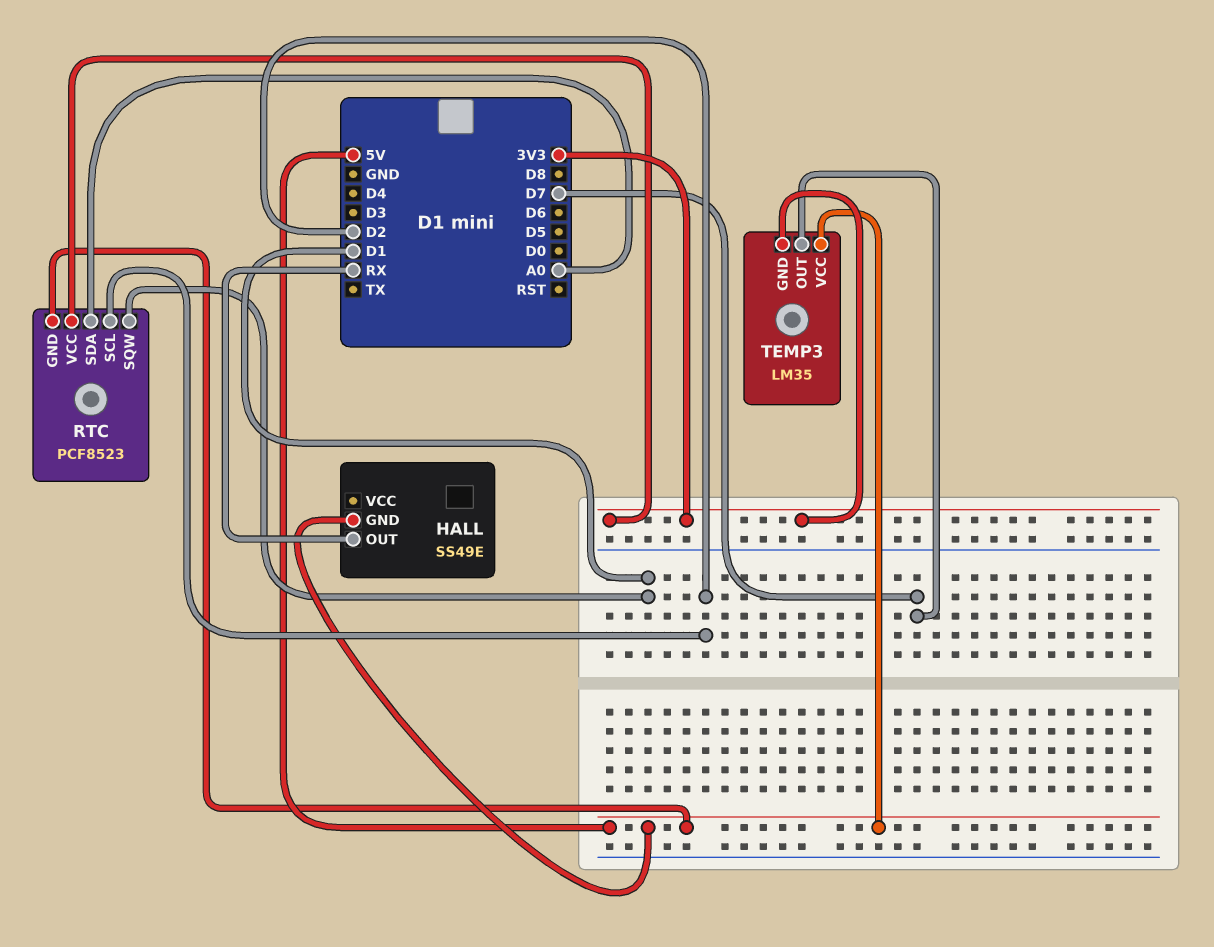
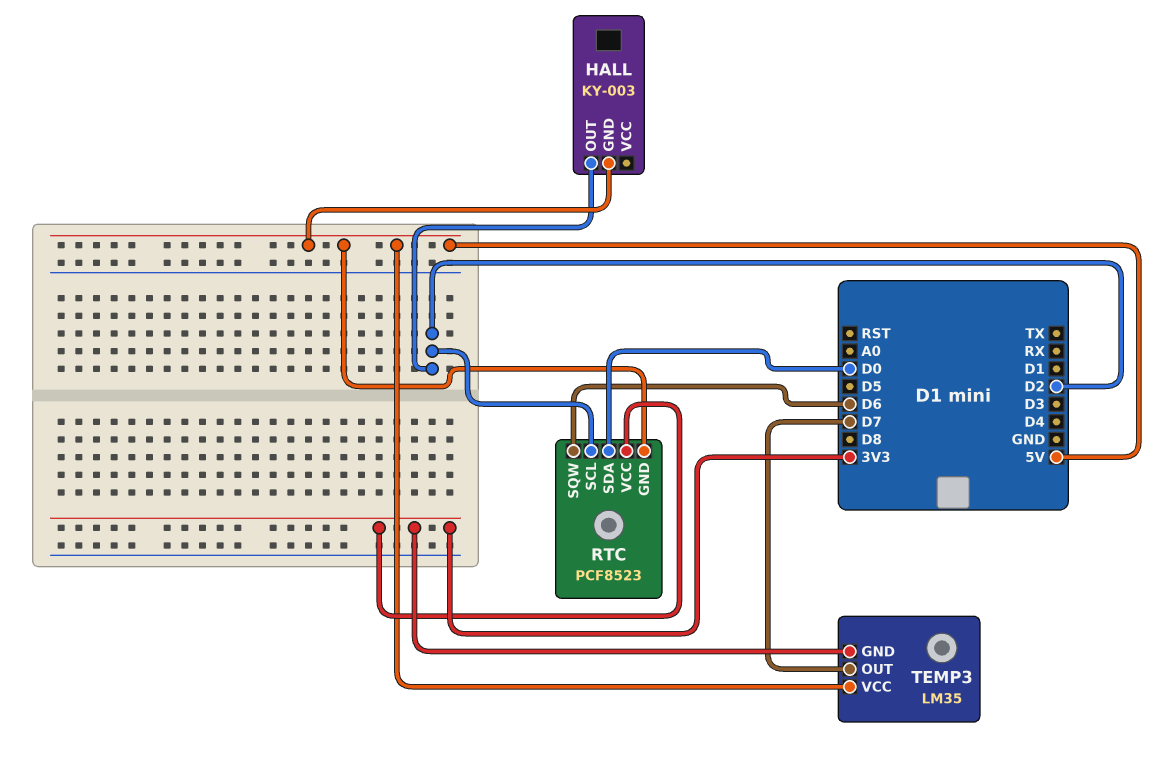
HALL: SS49E -> KY-003
HALL pin OUT: RX -> D2
RTC pin SDA: A0 -> D0
RTC pin SQW: D1 -> D6

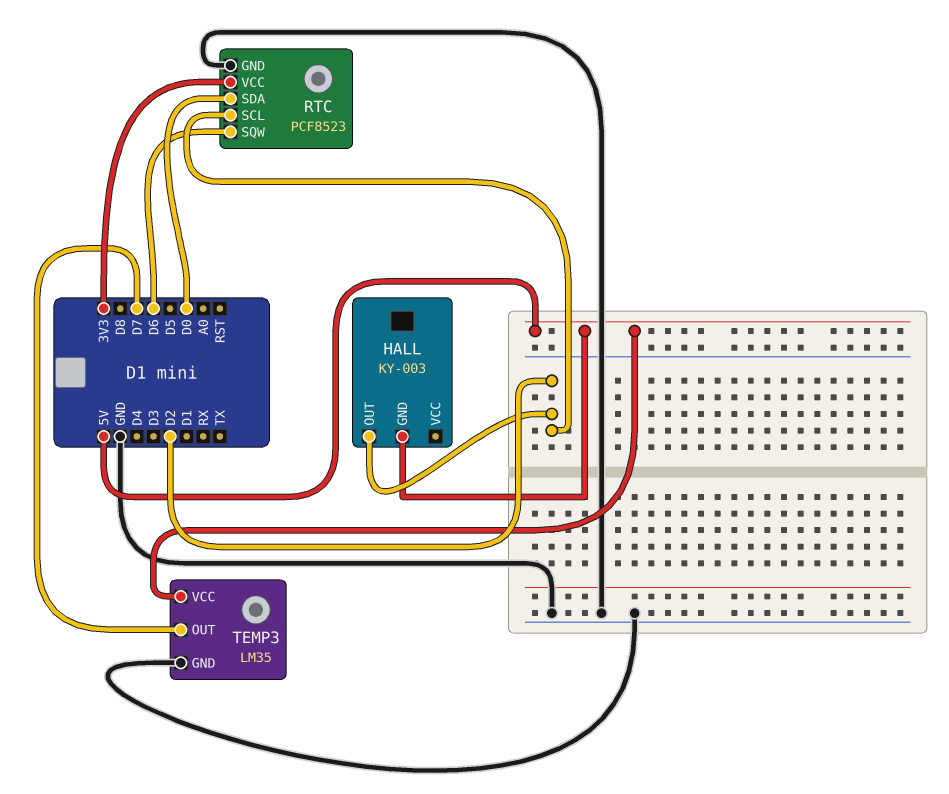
RTC pin GND: 5V -> GND
TEMP3 pin GND: 3V3 -> GND

